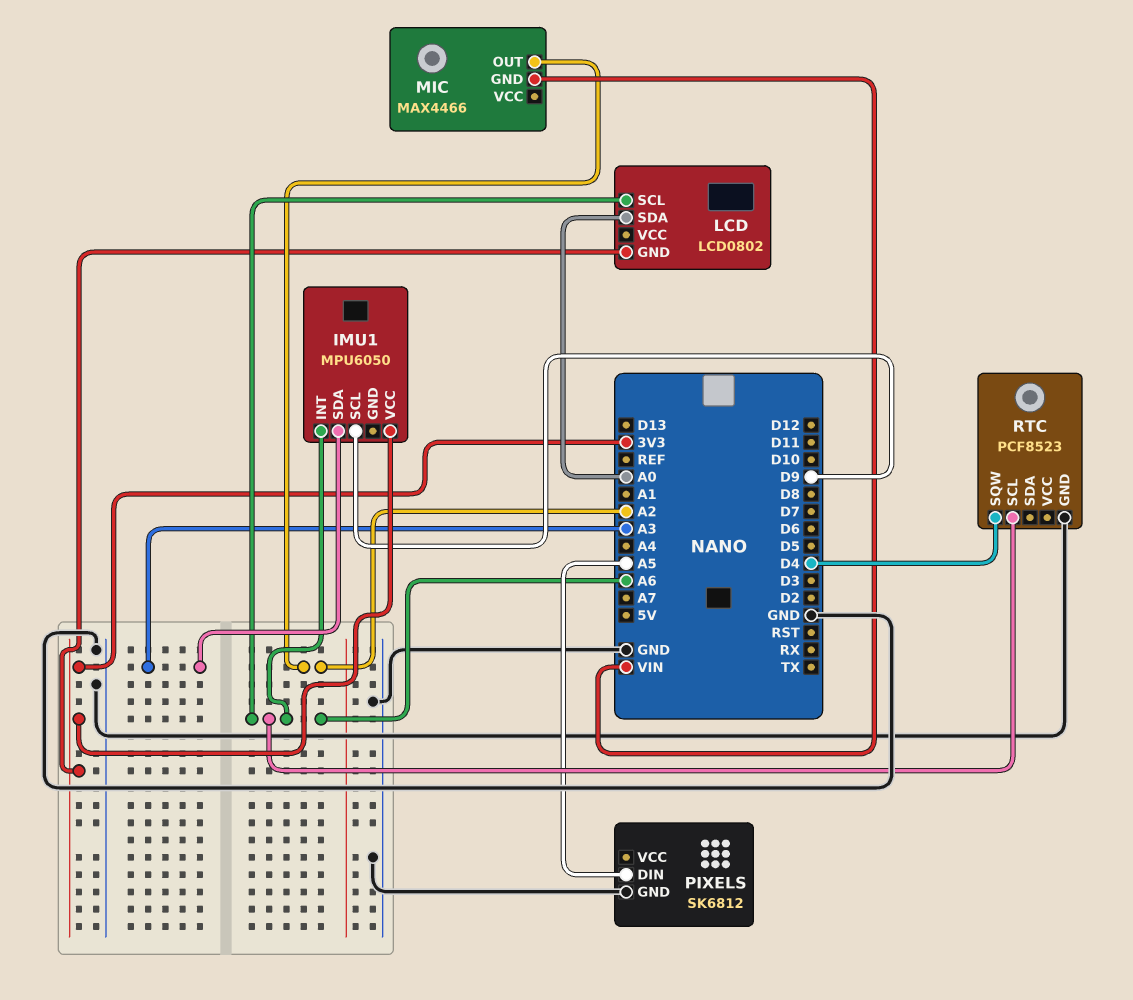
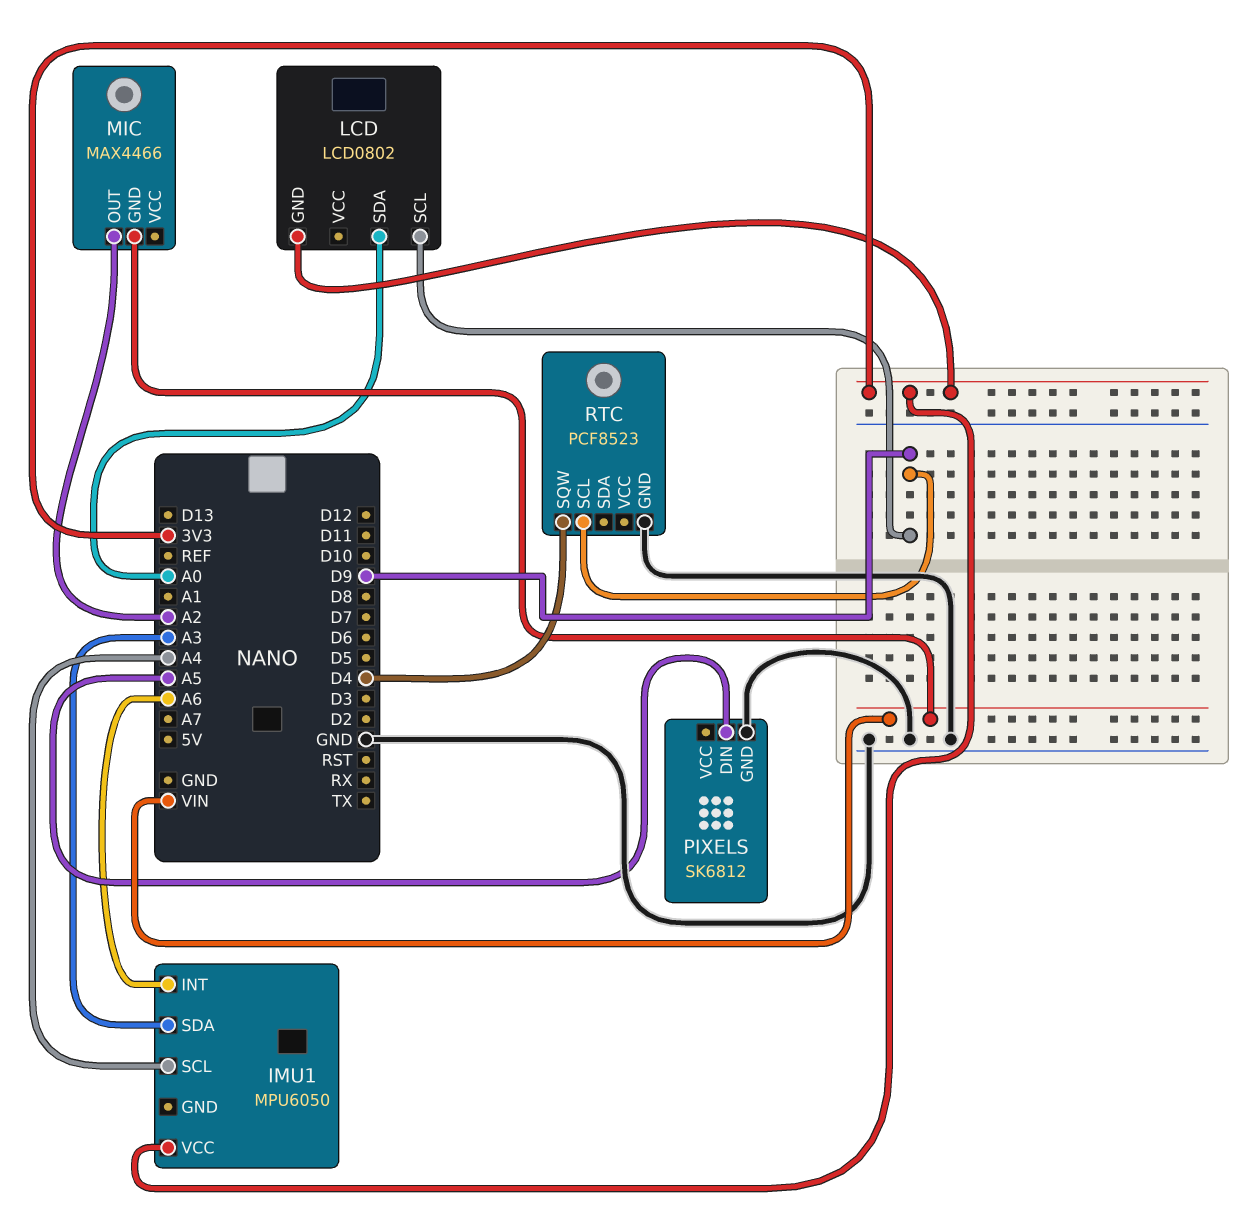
IMU1 pin SCL: D9 -> A4
LCD pin SCL: A6 -> D9
RTC pin SCL: A6 -> D9

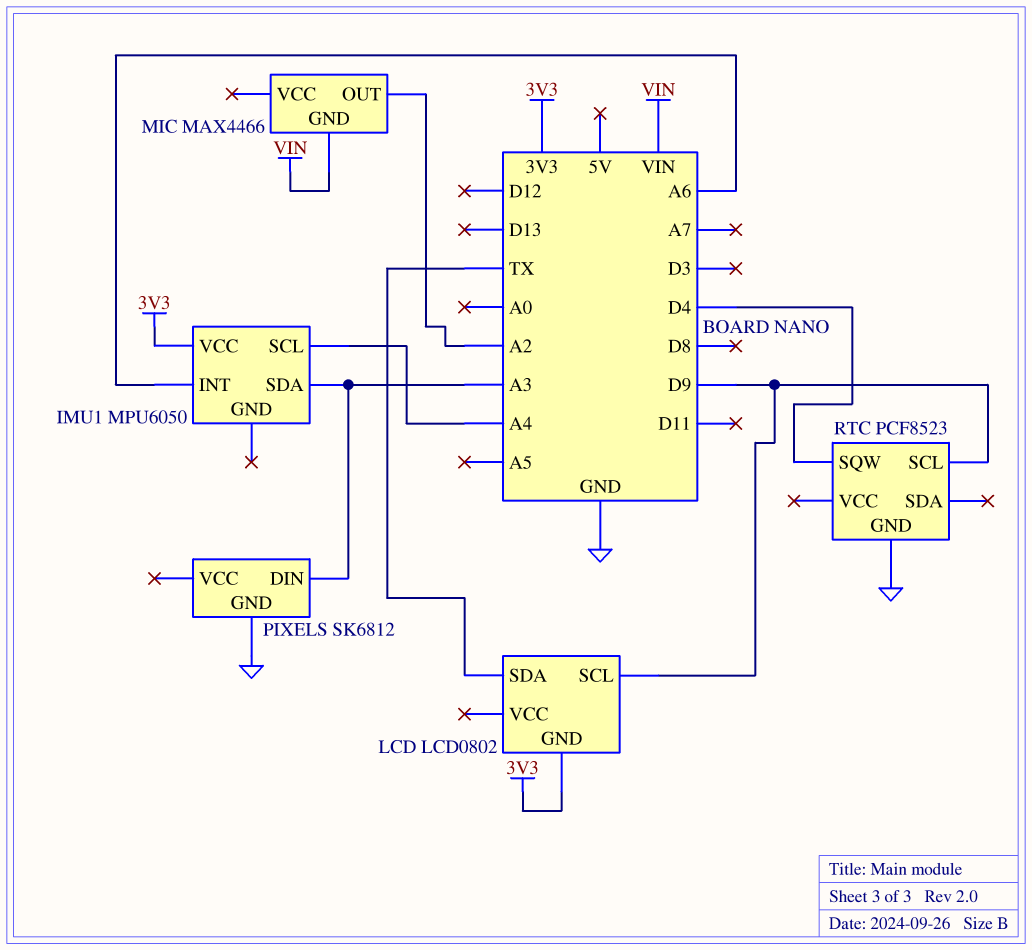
LCD pin SDA: A0 -> TX
PIXELS pin DIN: A5 -> A3

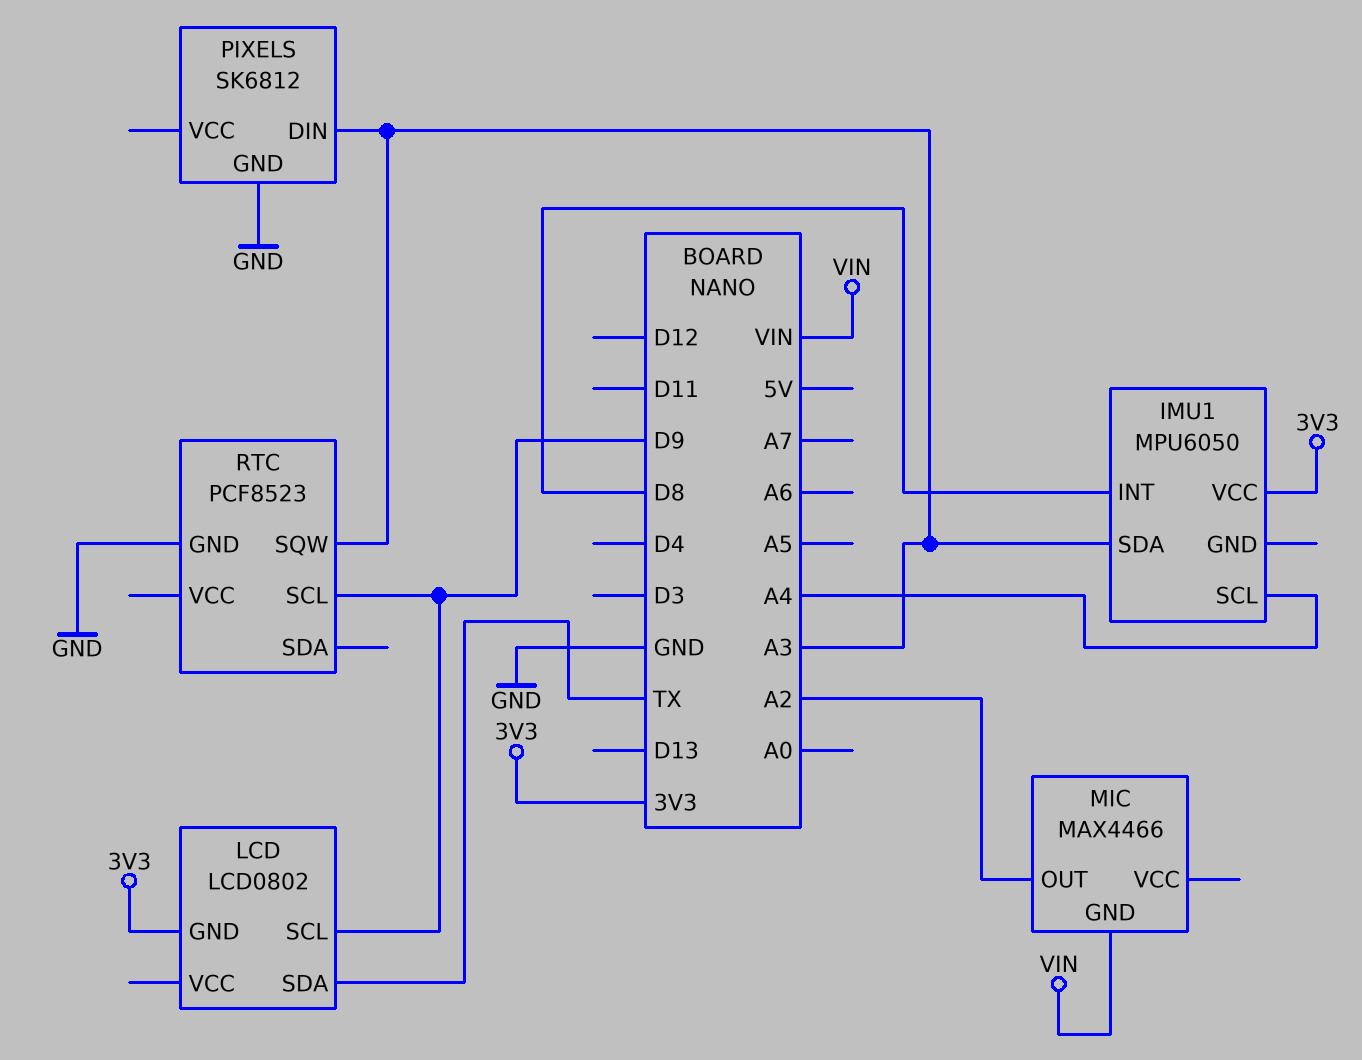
IMU1 pin INT: A6 -> D8
RTC pin SQW: D4 -> A3

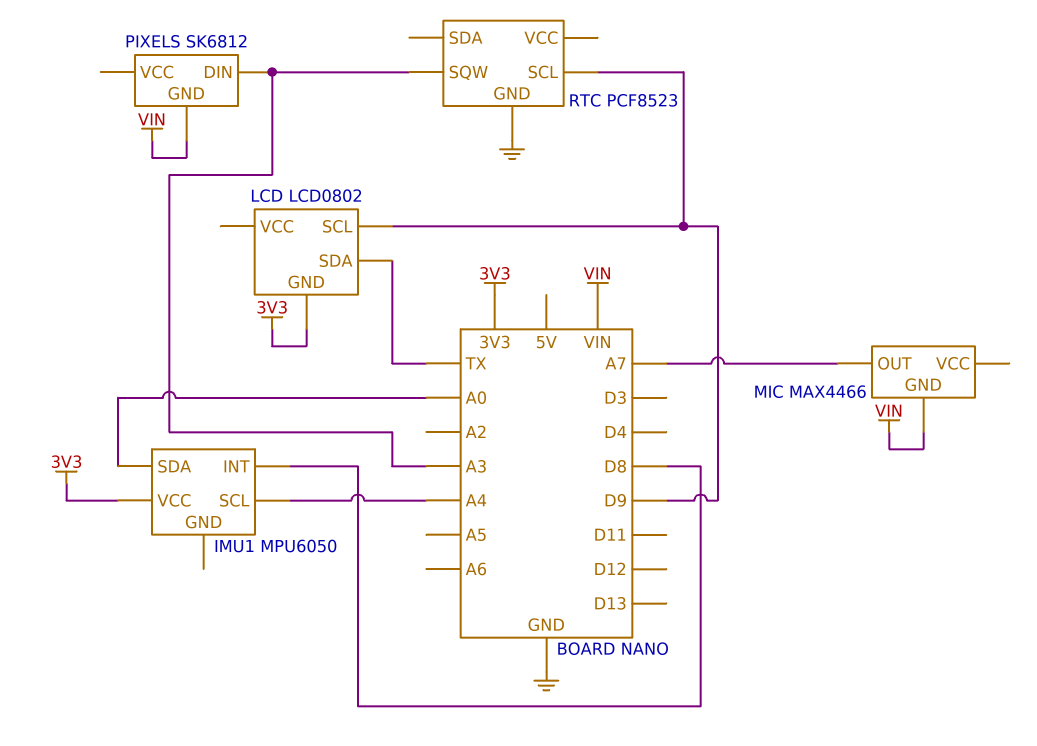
IMU1 pin SDA: A3 -> A0
MIC pin OUT: A2 -> A7
PIXELS pin GND: GND -> VIN

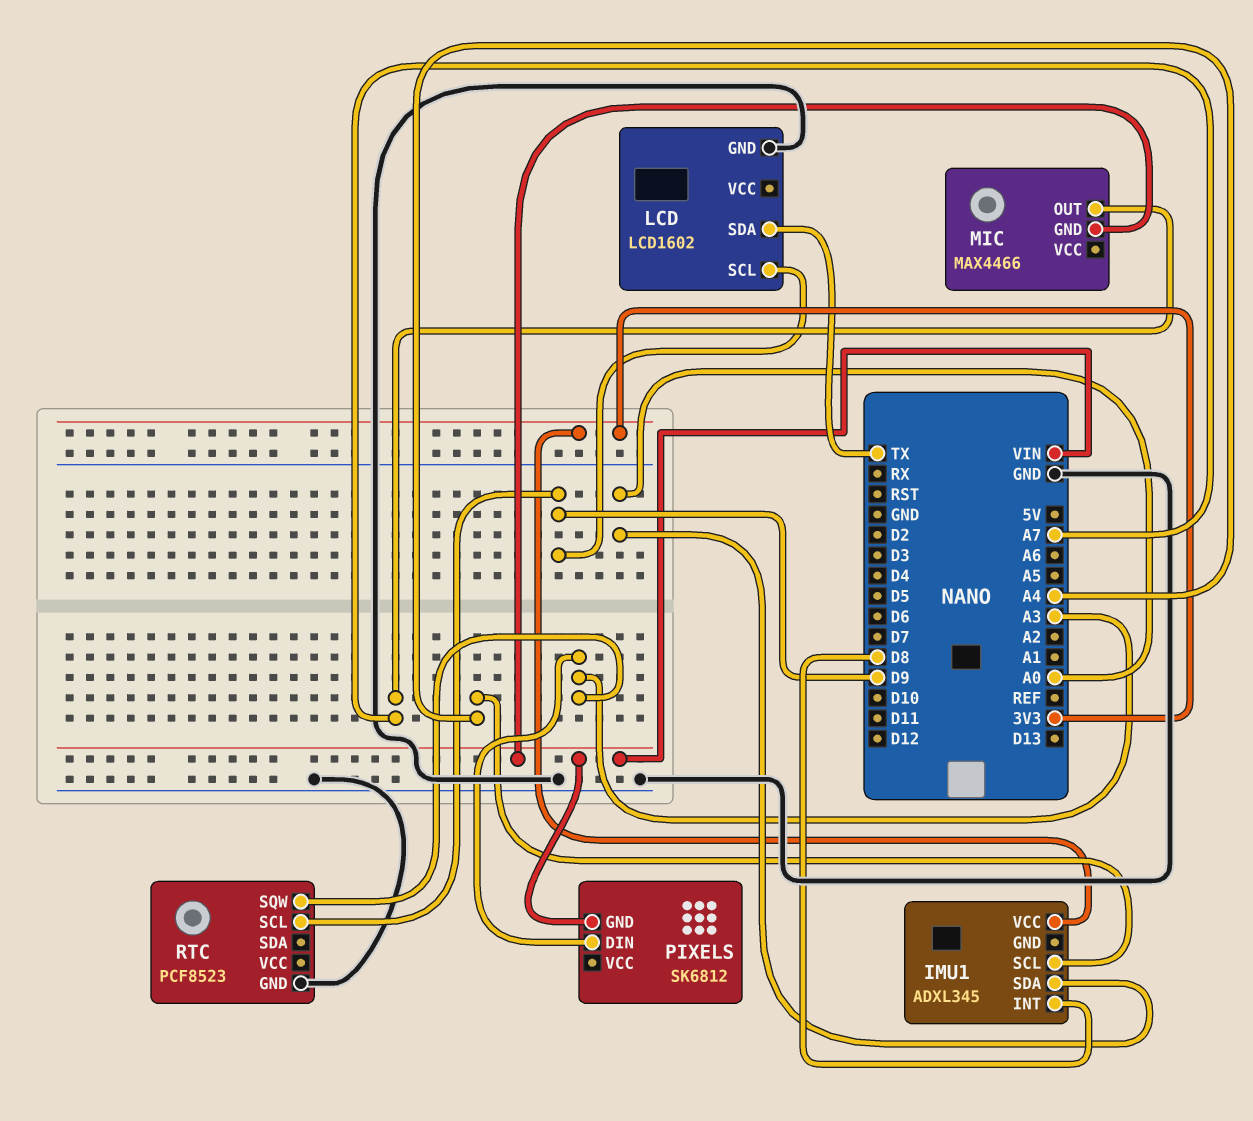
IMU1: MPU6050 -> ADXL345
LCD: LCD0802 -> LCD1602
LCD pin GND: 3V3 -> GND

